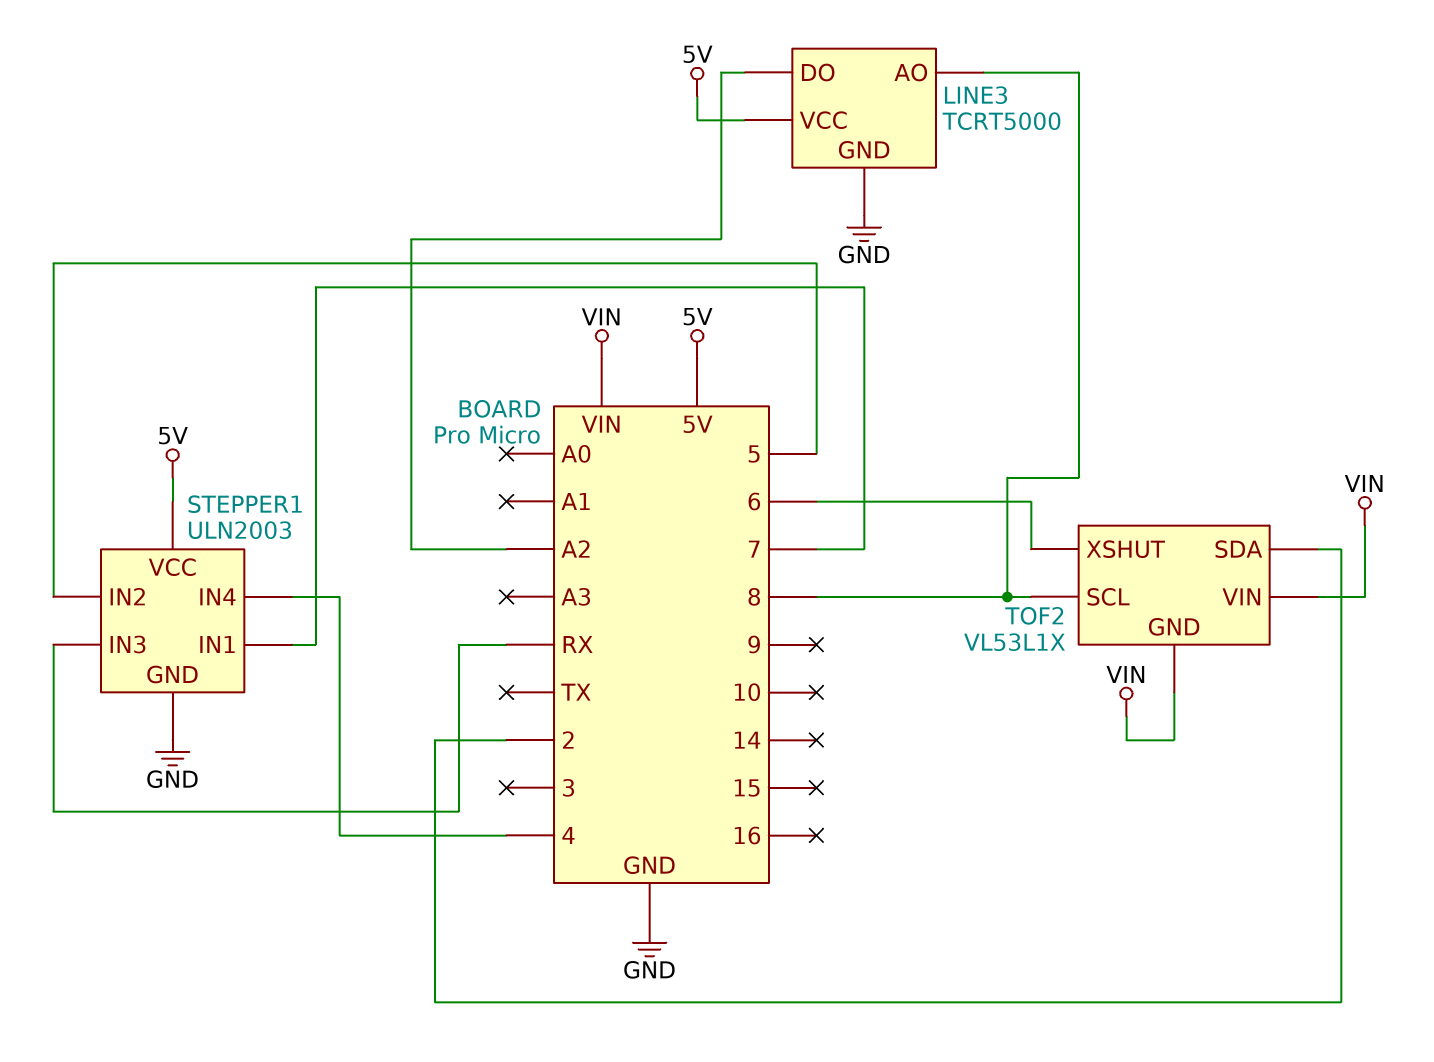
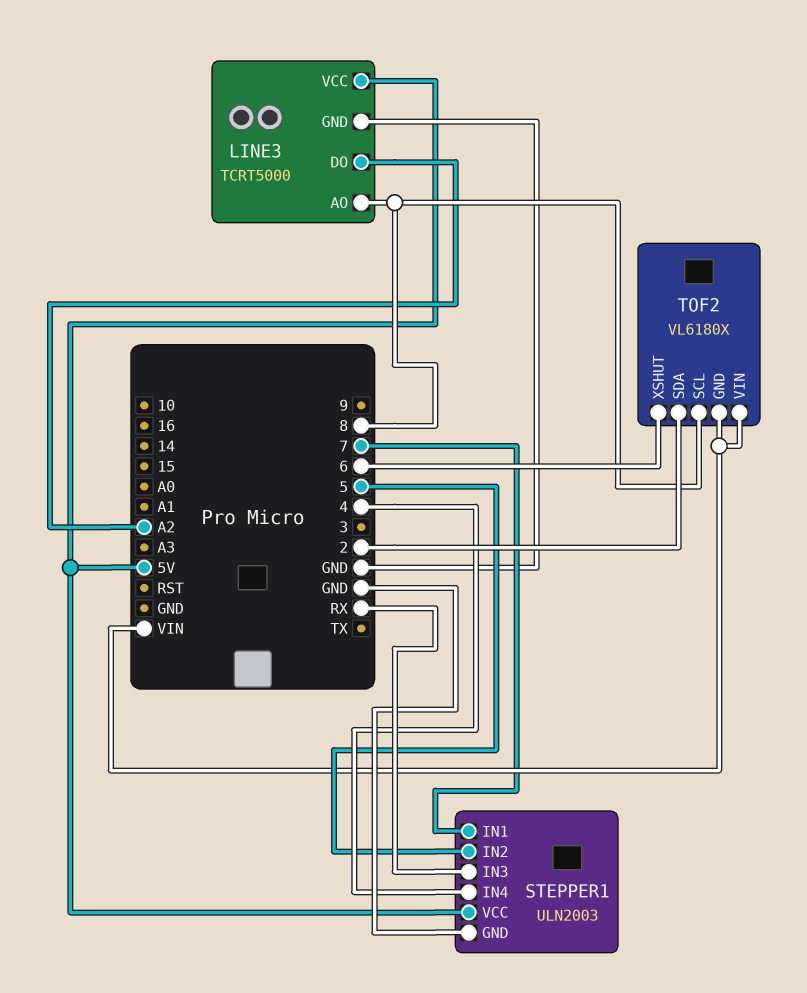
TOF2: VL53L1X -> VL6180X

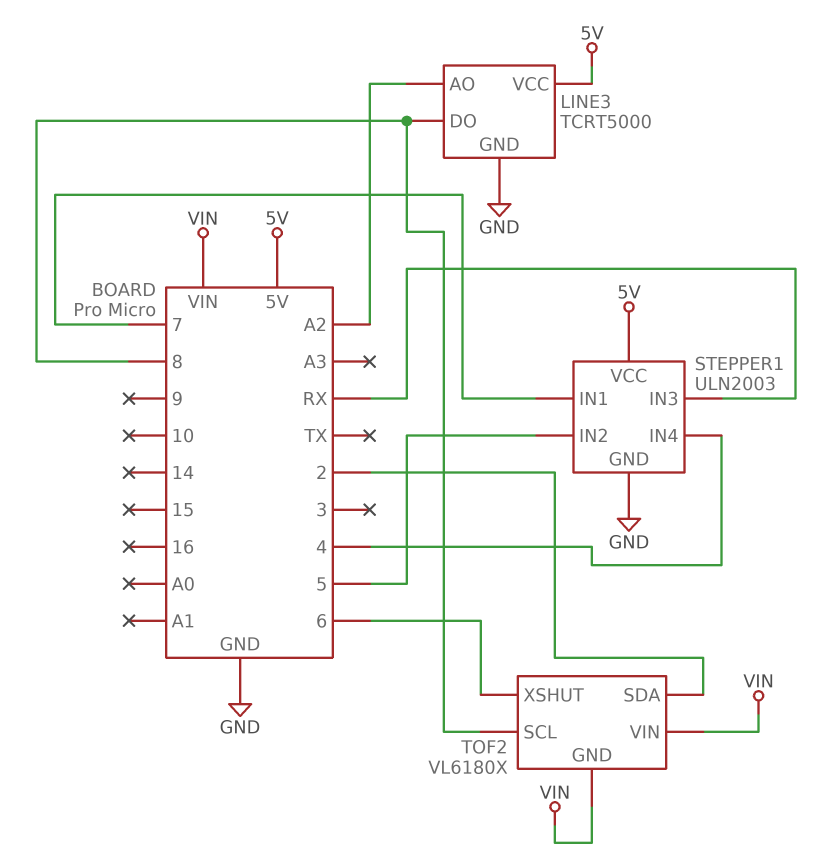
LINE3 pin AO: 8 -> A2
LINE3 pin DO: A2 -> 8

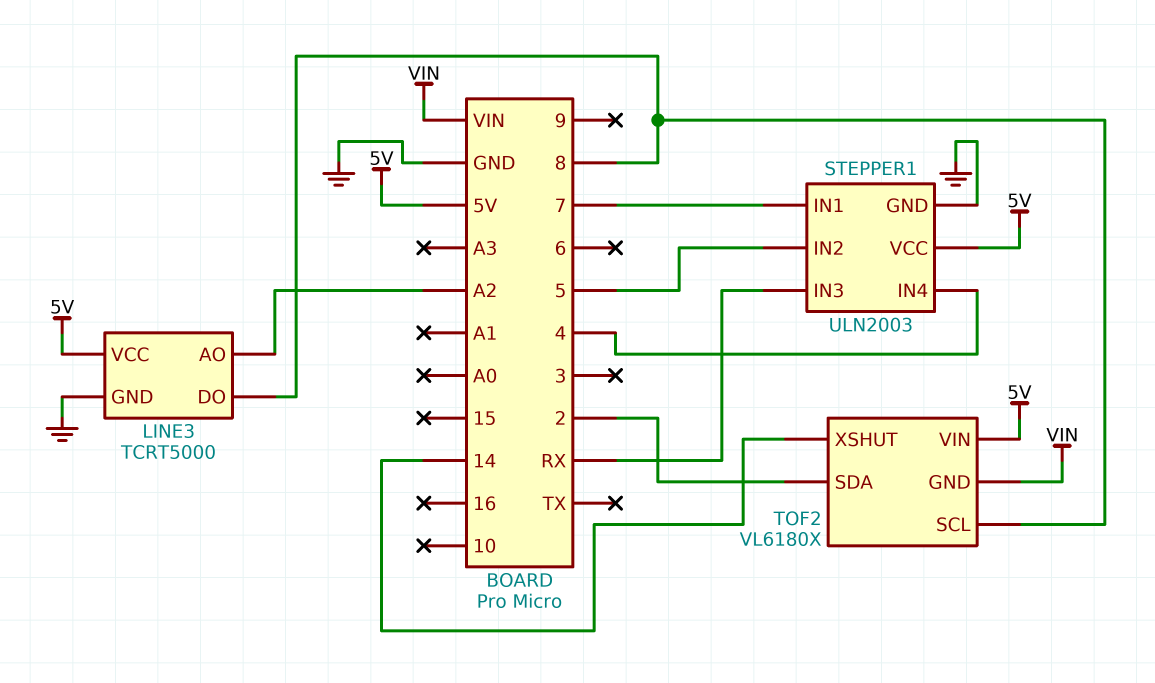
TOF2 pin VIN: VIN -> 5V
TOF2 pin XSHUT: 6 -> 14

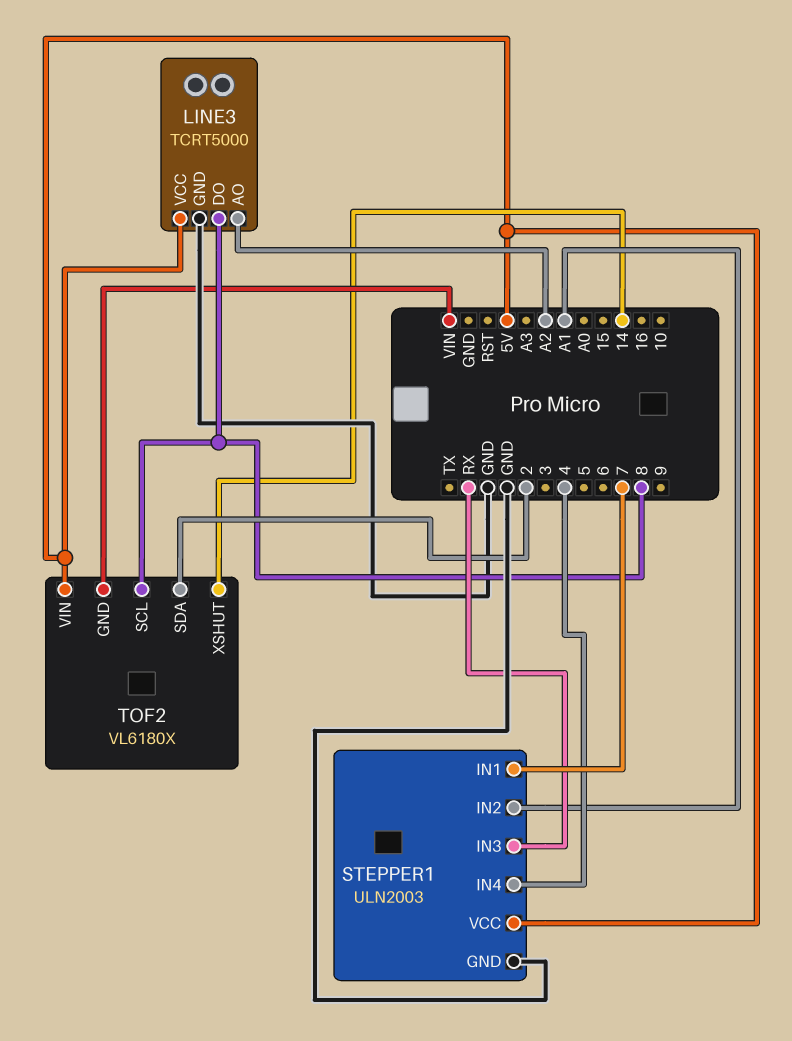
STEPPER1 pin IN2: 5 -> A1

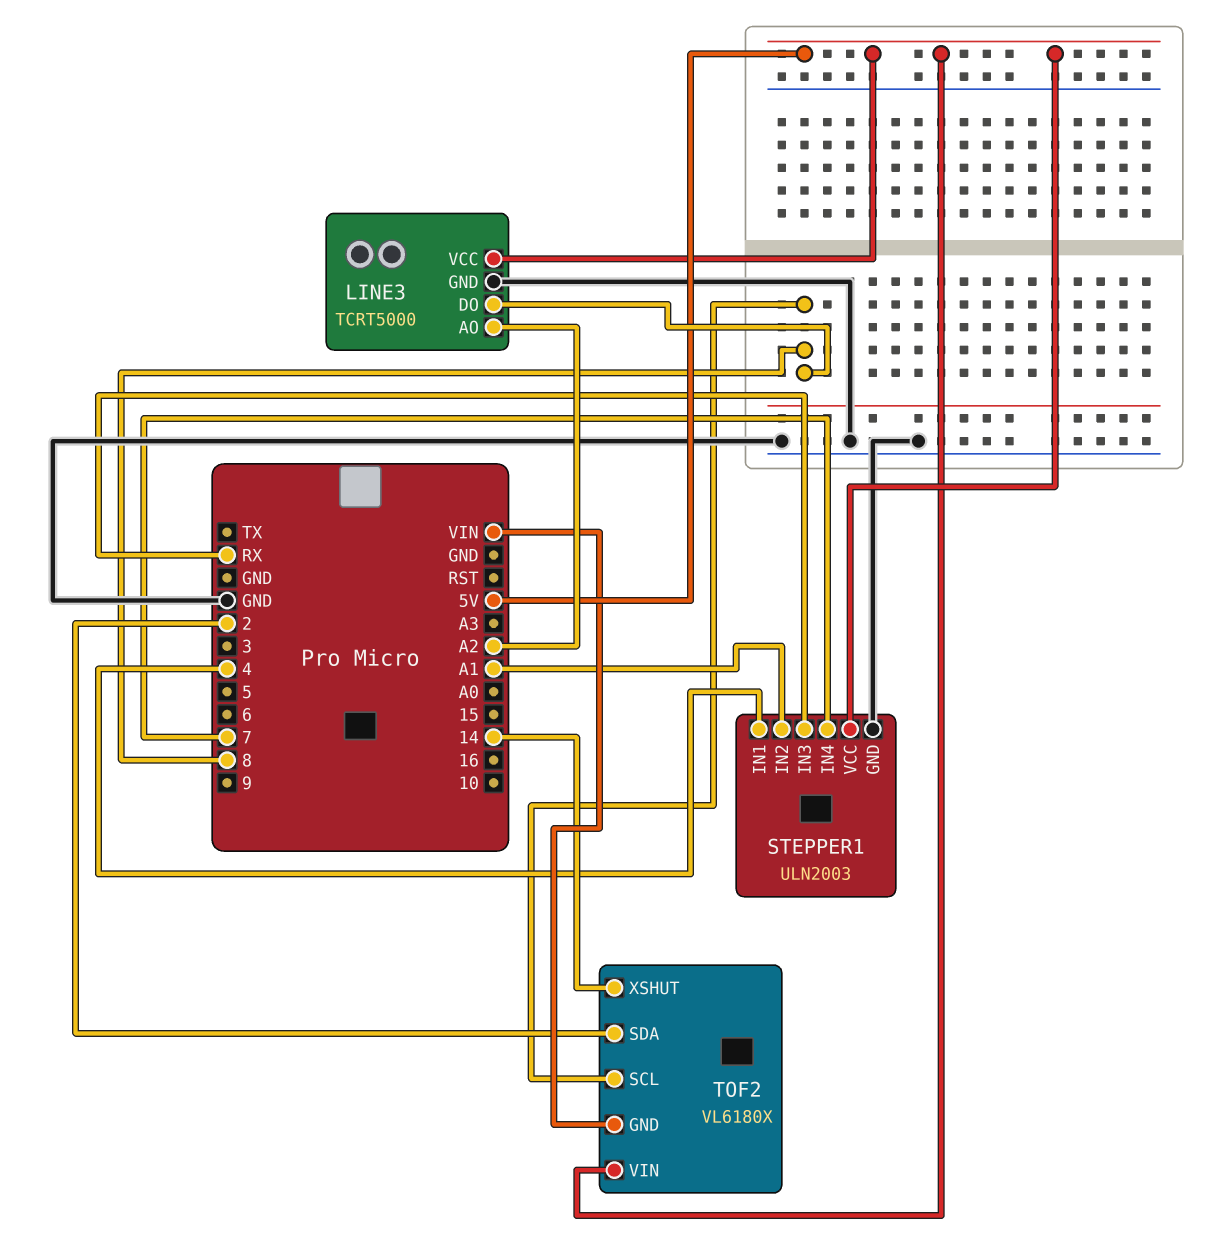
STEPPER1 pin IN1: 7 -> 4
STEPPER1 pin IN4: 4 -> 7

